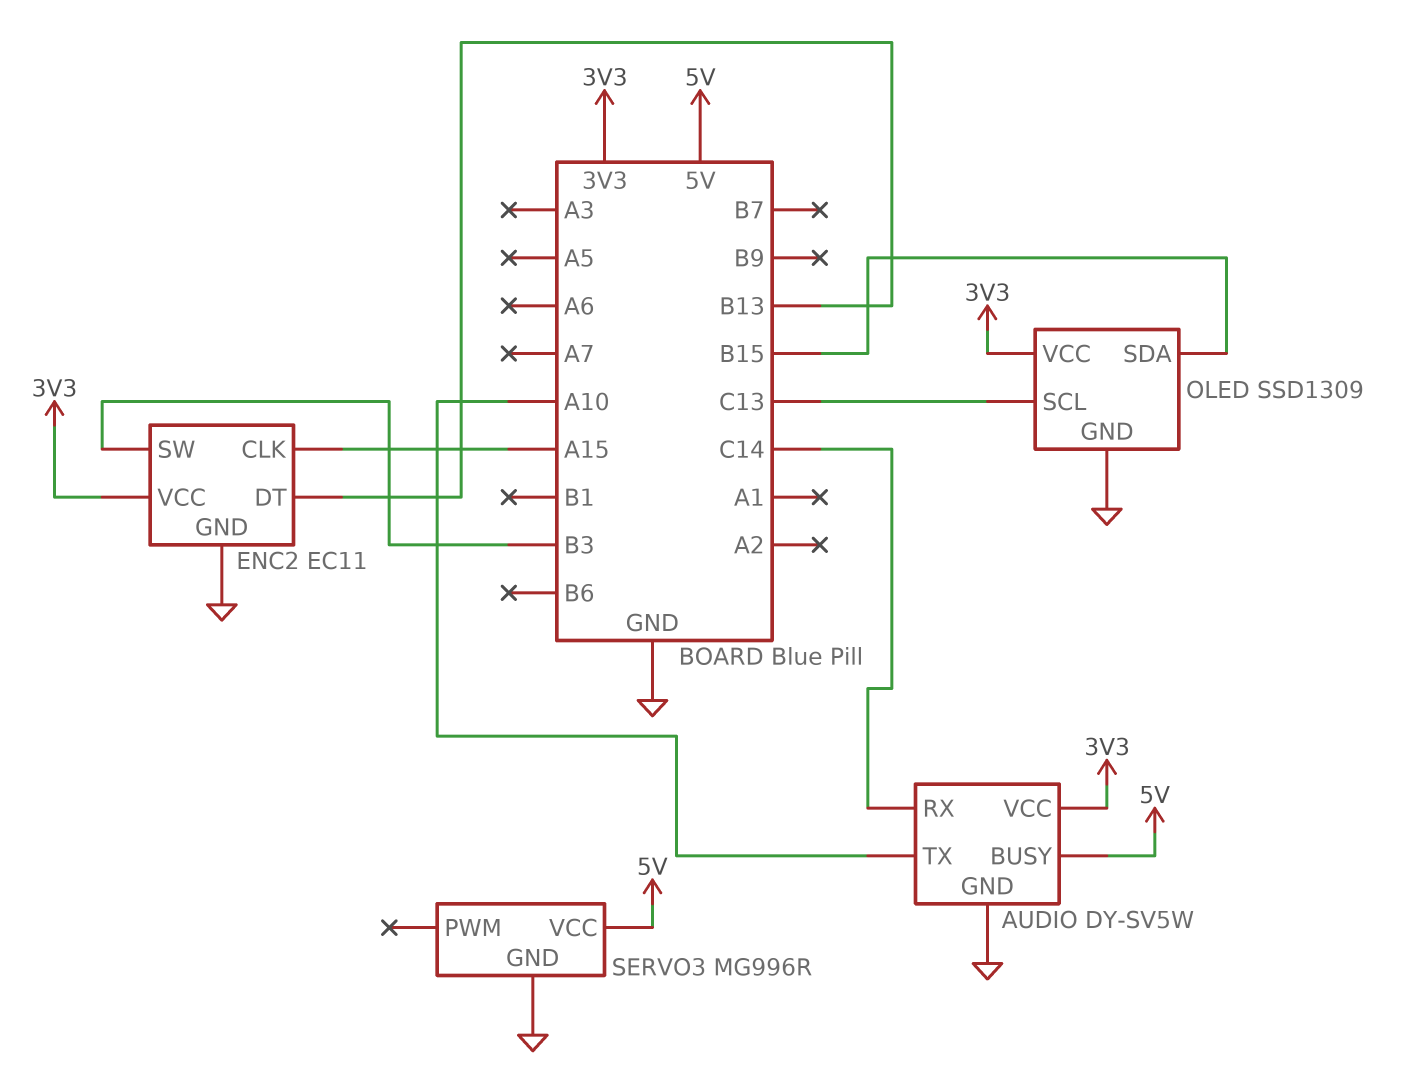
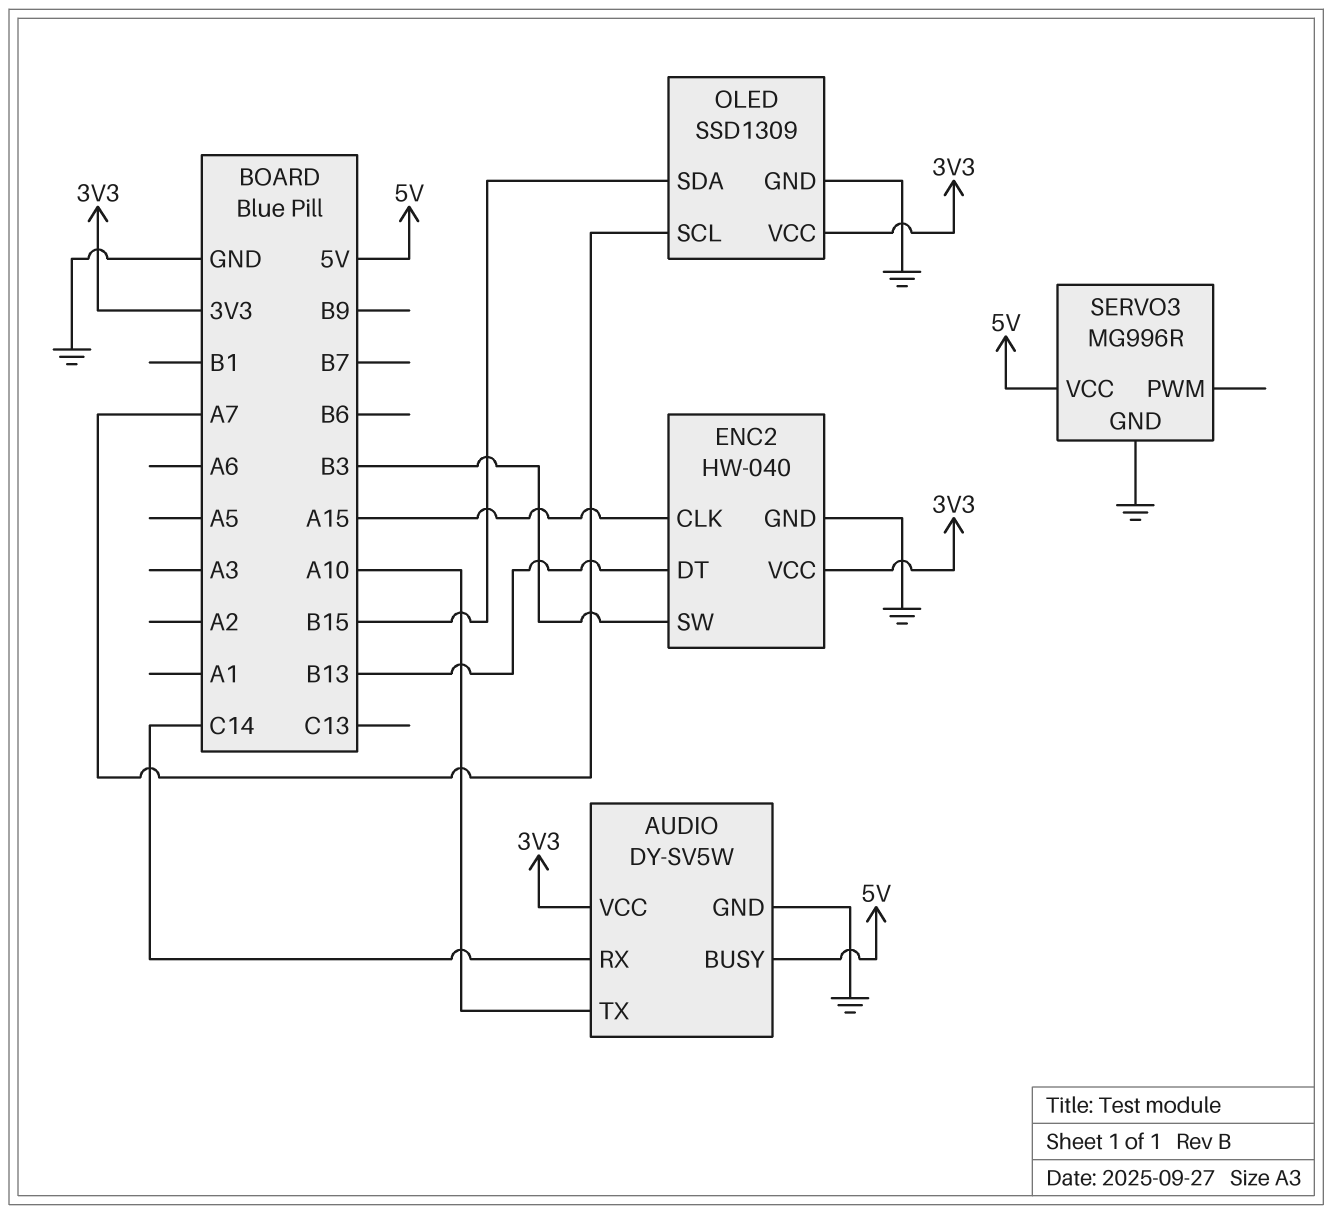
ENC2: EC11 -> HW-040
OLED pin SCL: C13 -> A7

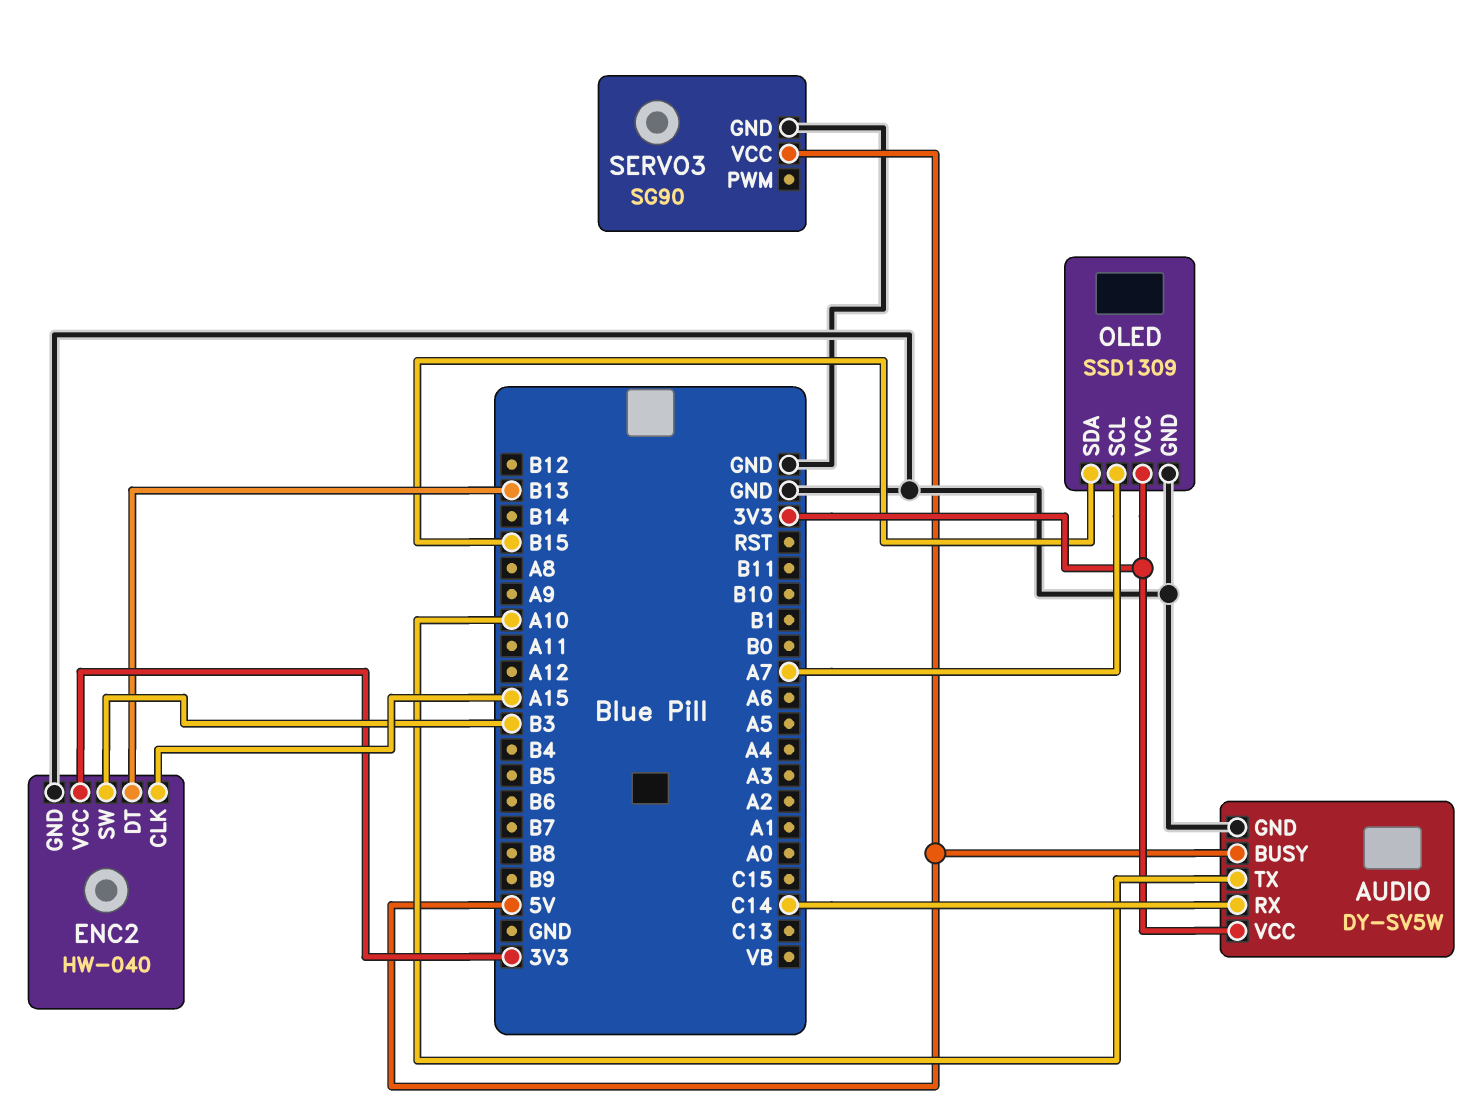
SERVO3: MG996R -> SG90

